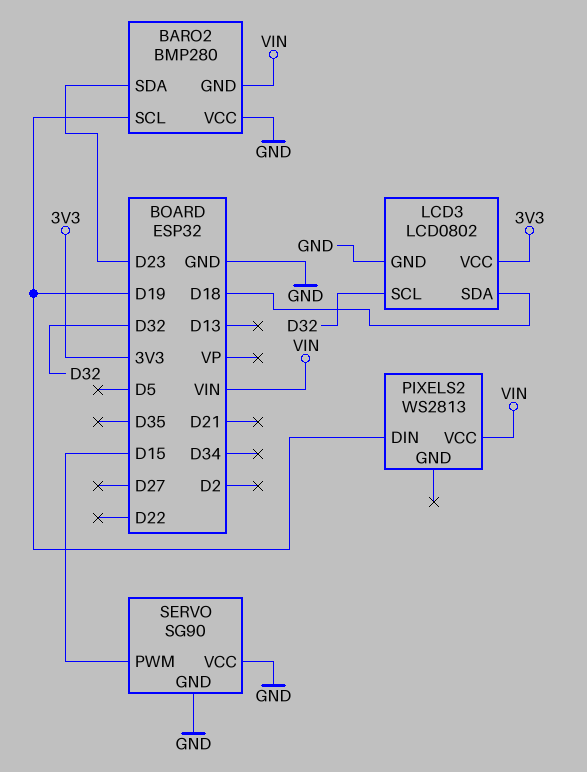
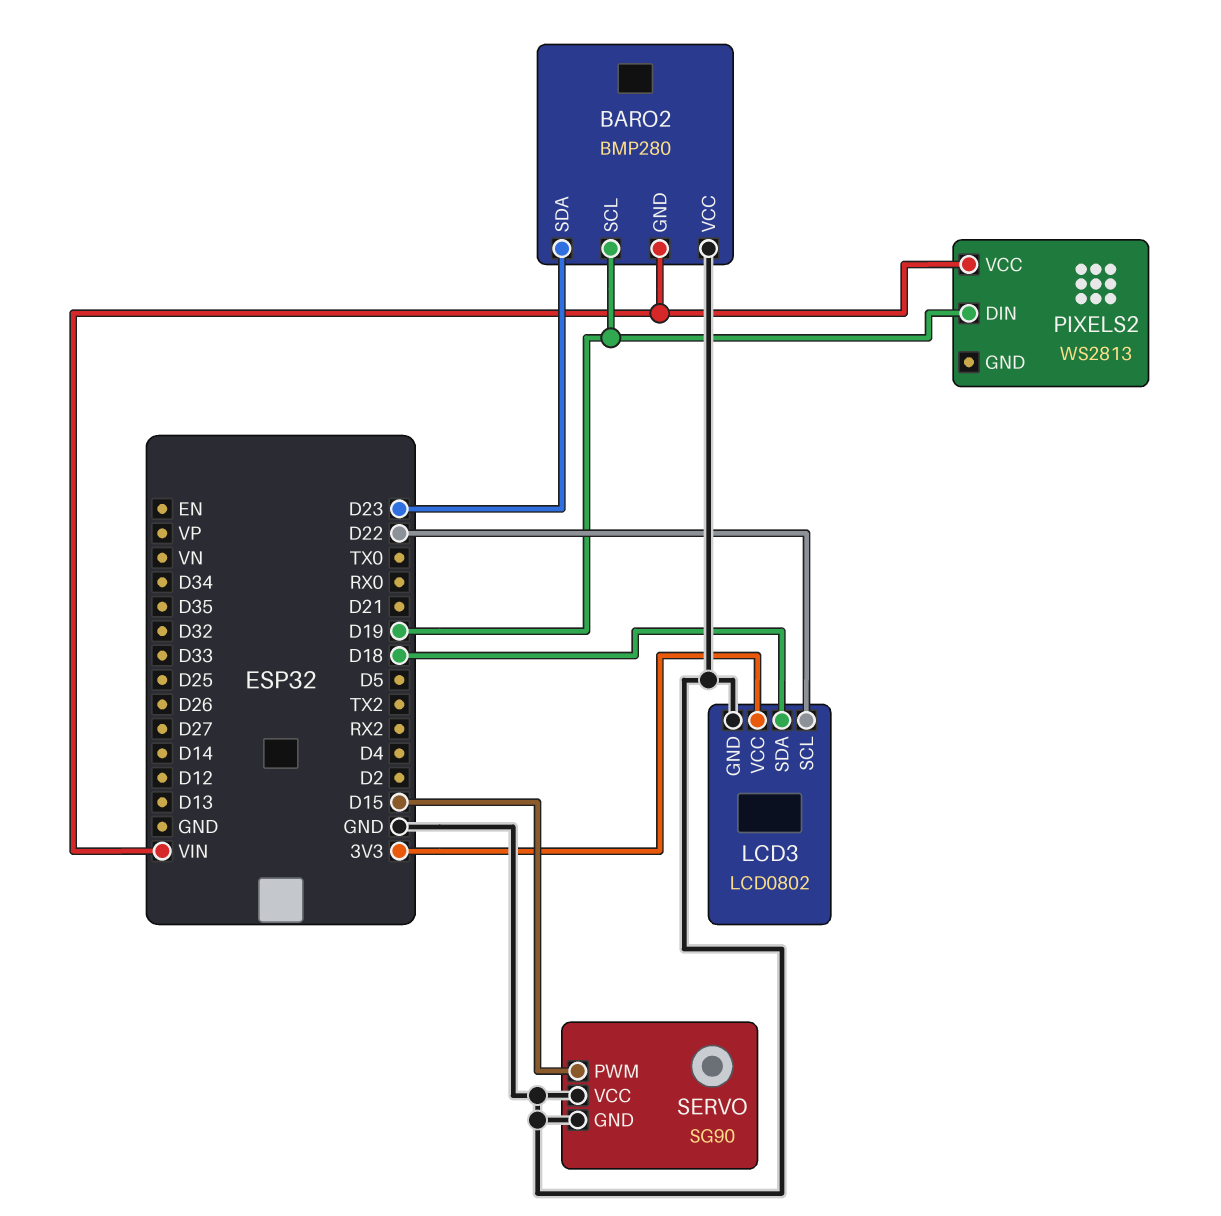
LCD3 pin SCL: D32 -> D22

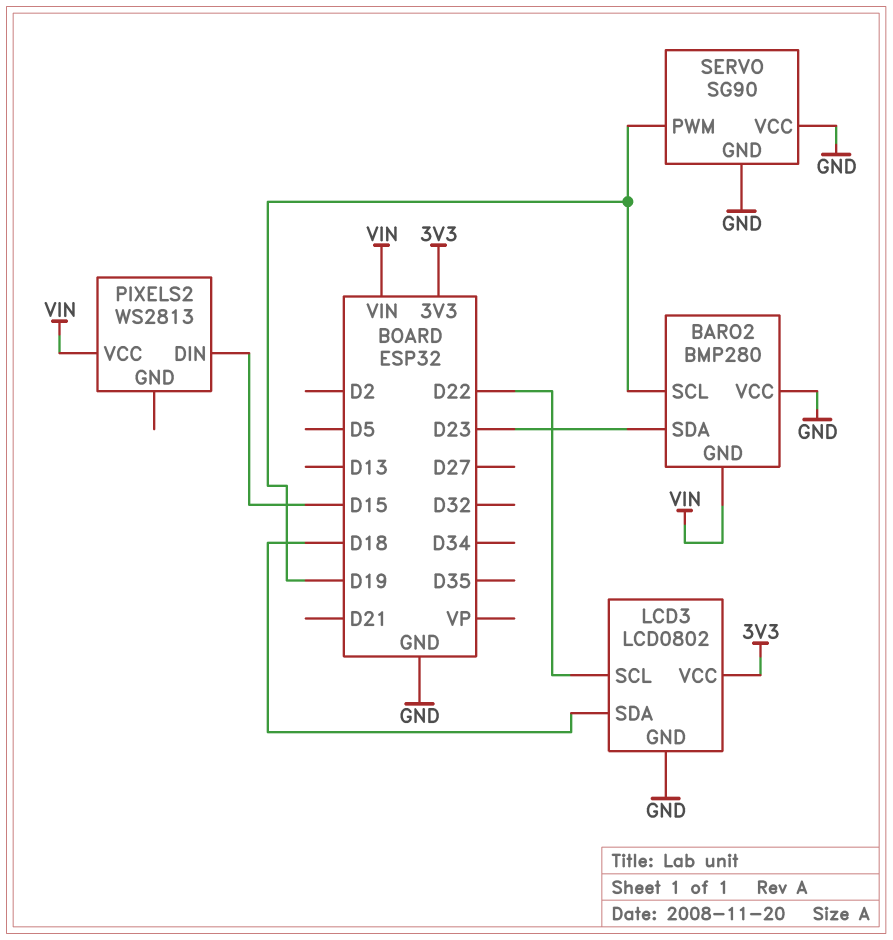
PIXELS2 pin DIN: D19 -> D15
SERVO pin PWM: D15 -> D19

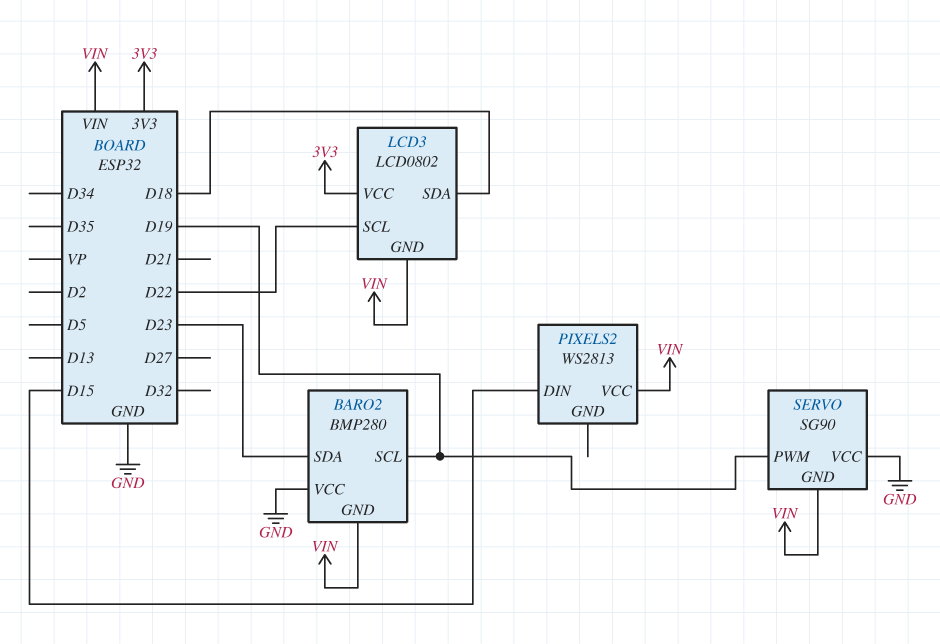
LCD3 pin GND: GND -> VIN
SERVO pin GND: GND -> VIN

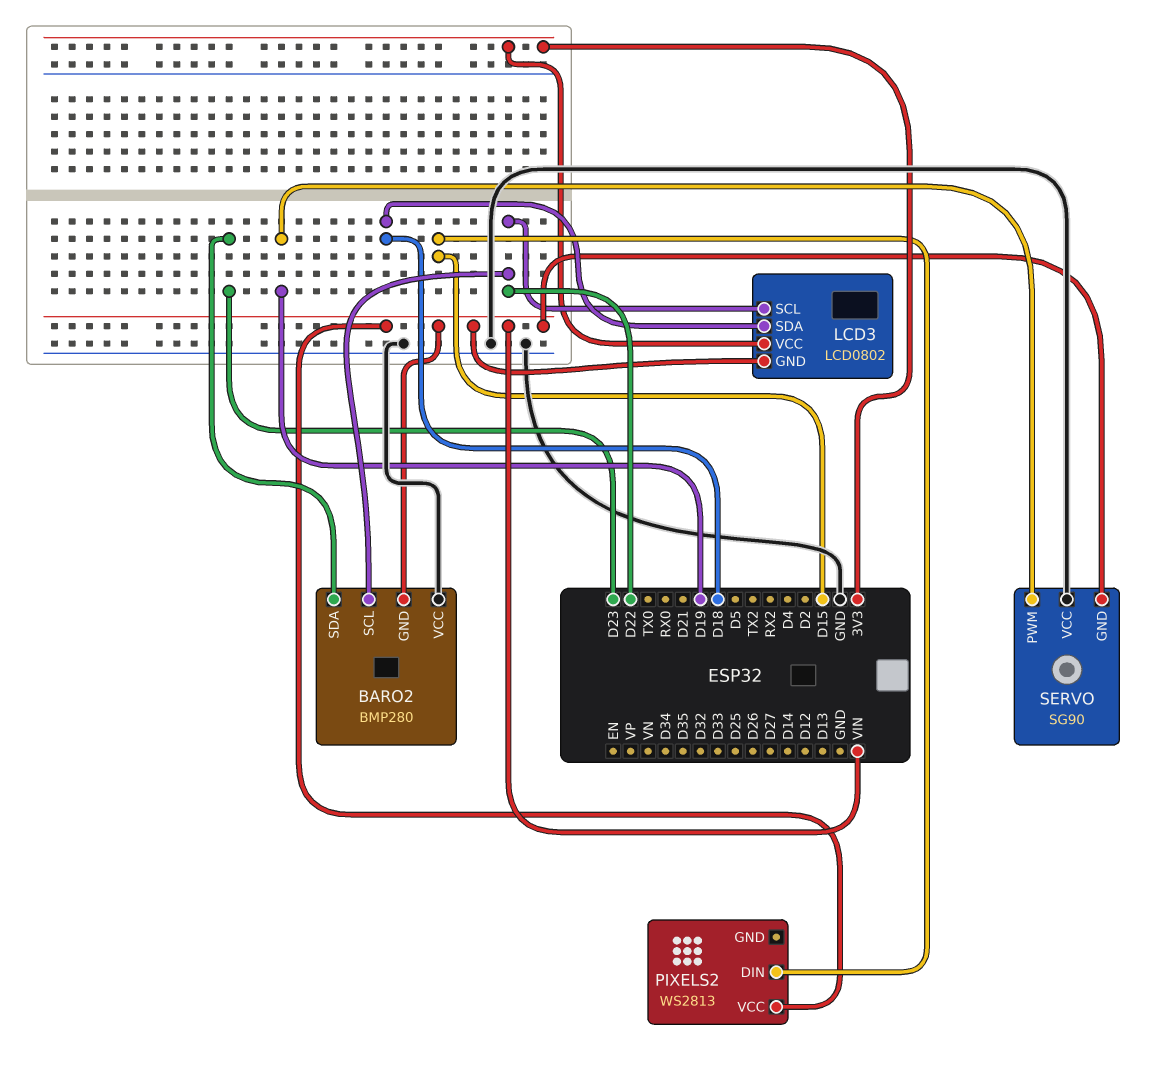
BARO2 pin SCL: D19 -> D22

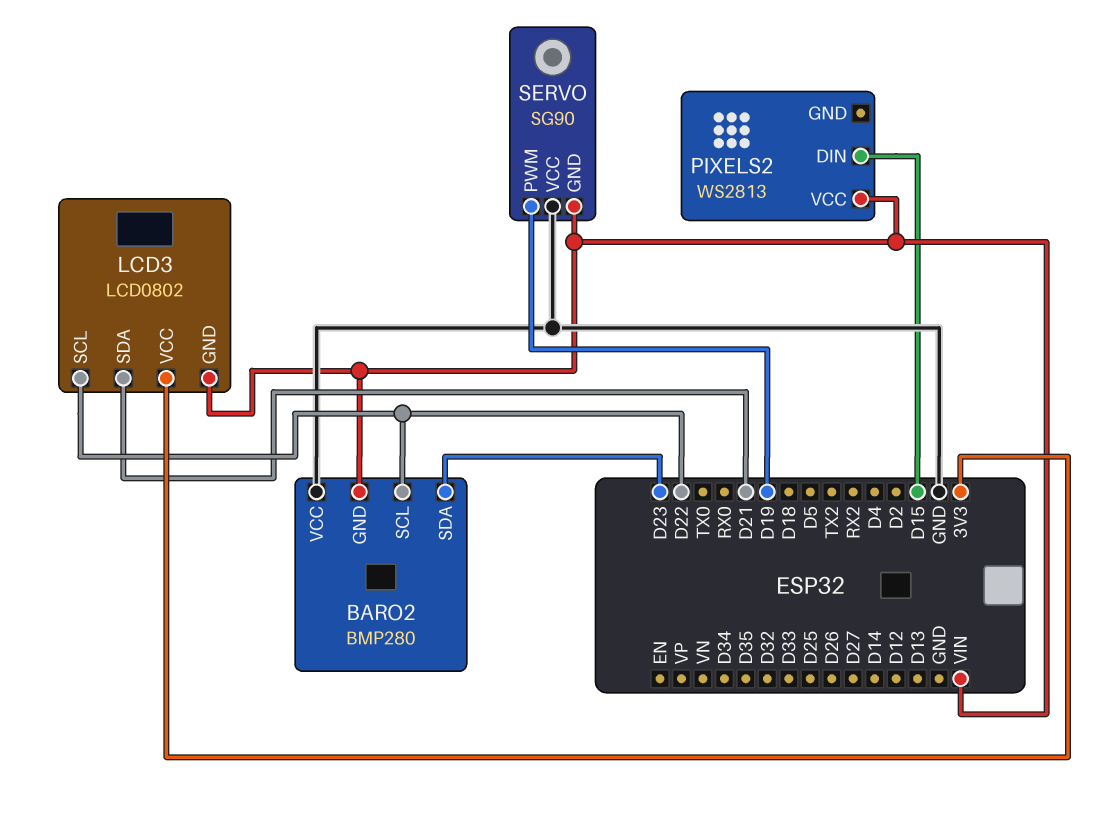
LCD3 pin SDA: D18 -> D21

